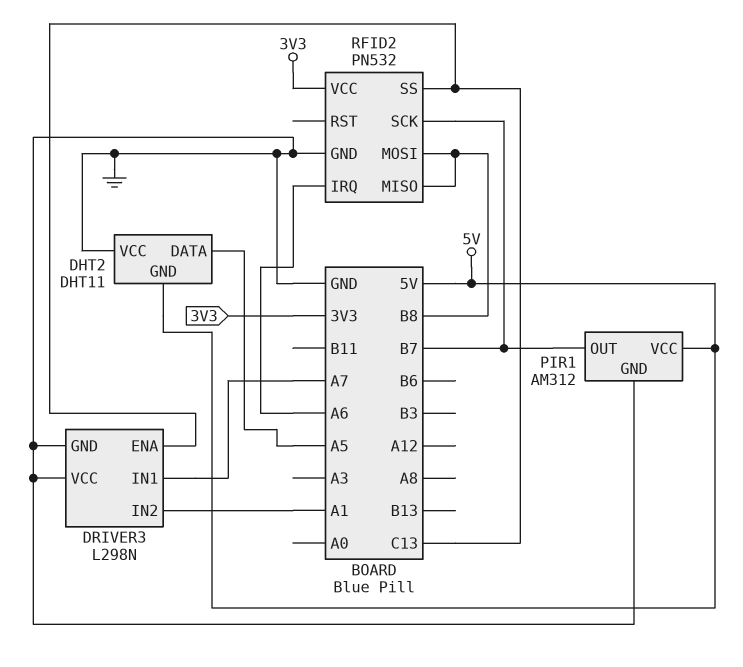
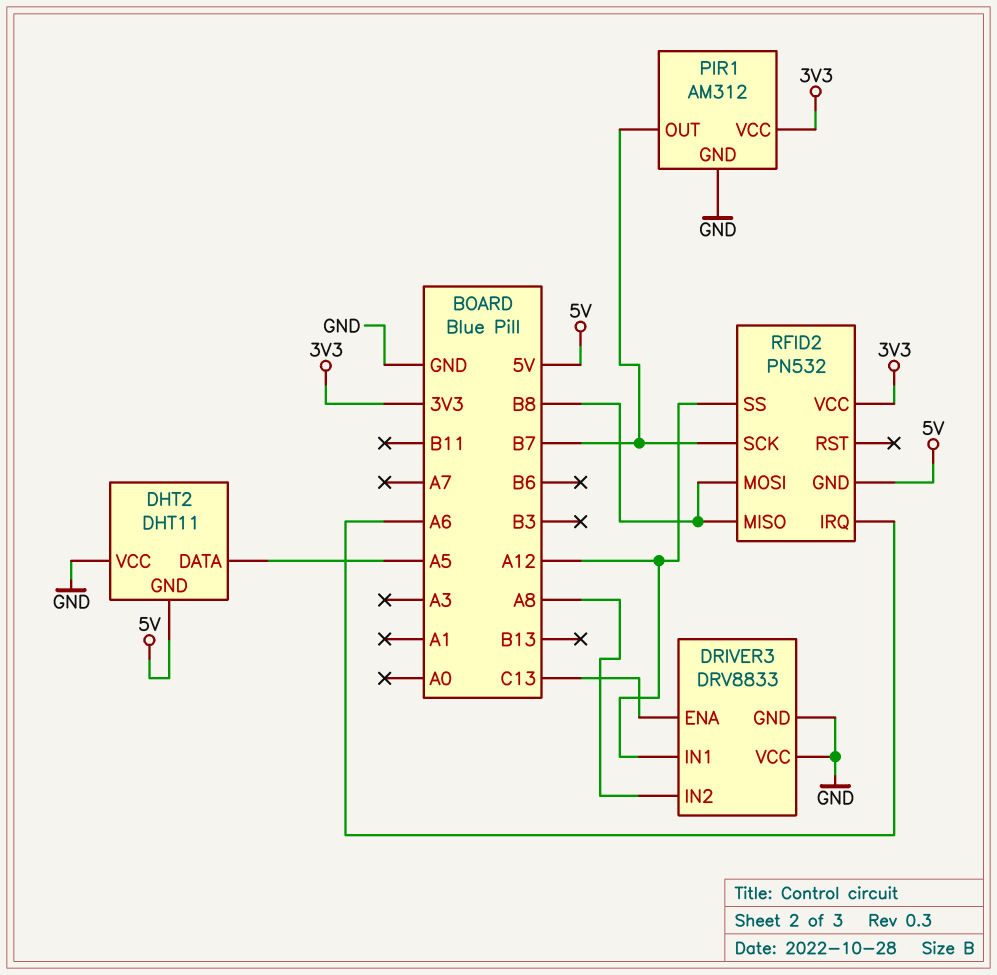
DRIVER3: L298N -> DRV8833
DRIVER3 pin IN1: A7 -> A12
DRIVER3 pin IN2: A1 -> A8
PIR1 pin VCC: 5V -> 3V3
RFID2 pin GND: GND -> 5V
RFID2 pin SS: C13 -> A12

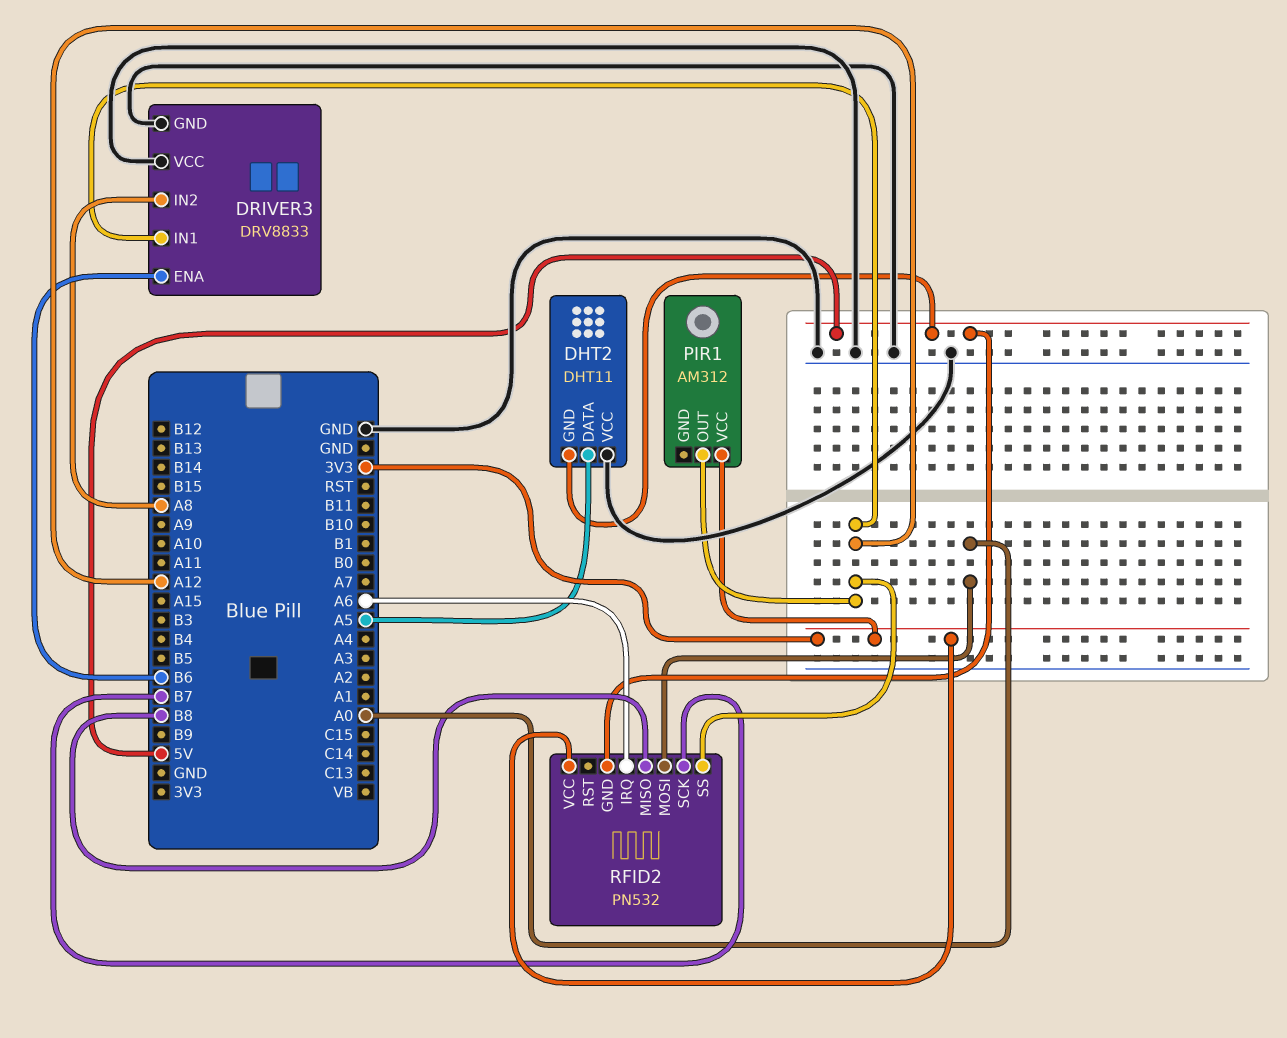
DRIVER3 pin ENA: C13 -> B6
PIR1 pin GND: GND -> none
PIR1 pin OUT: B7 -> A12
RFID2 pin MOSI: B8 -> A0

